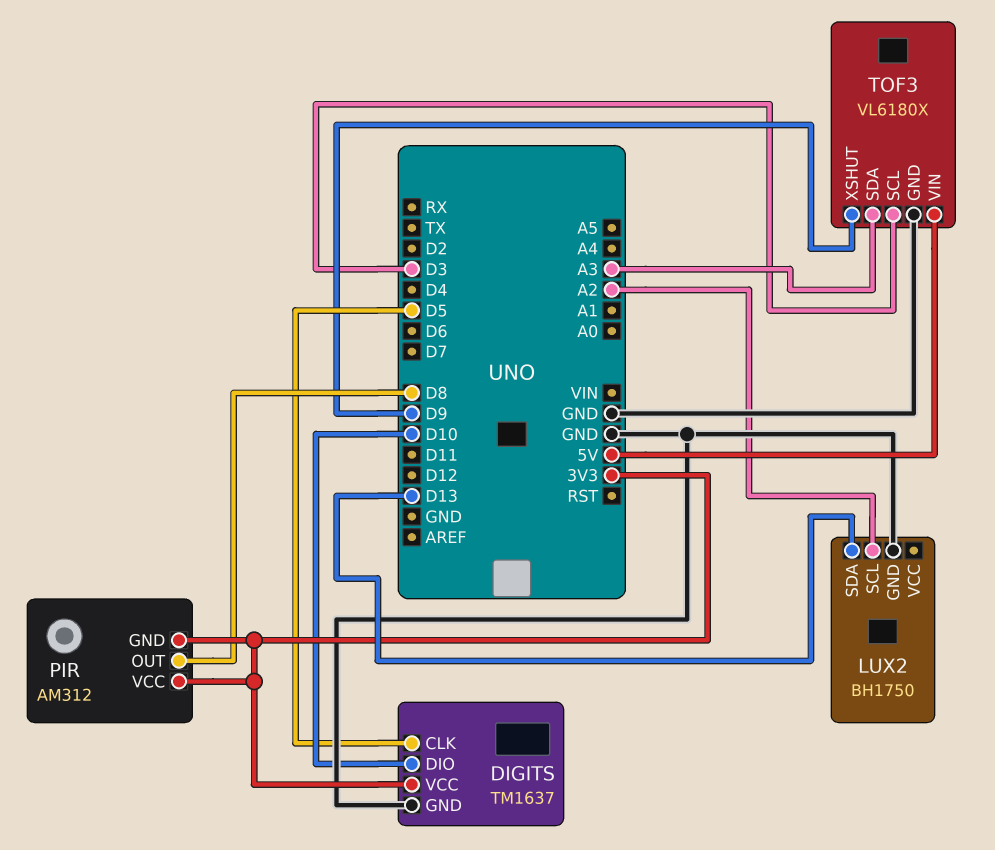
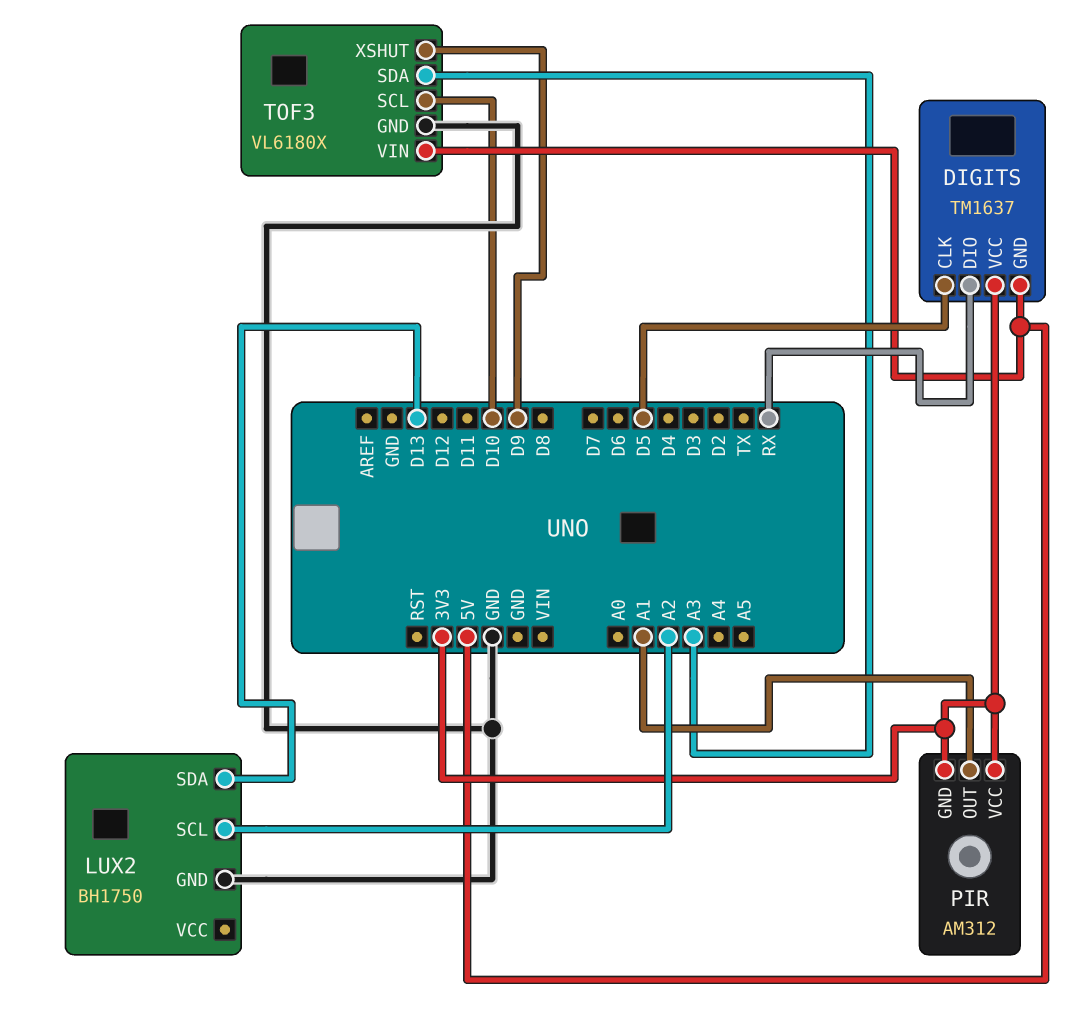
DIGITS pin DIO: D10 -> RX
DIGITS pin GND: GND -> 5V
PIR pin OUT: D8 -> A1
TOF3 pin SCL: D3 -> D10

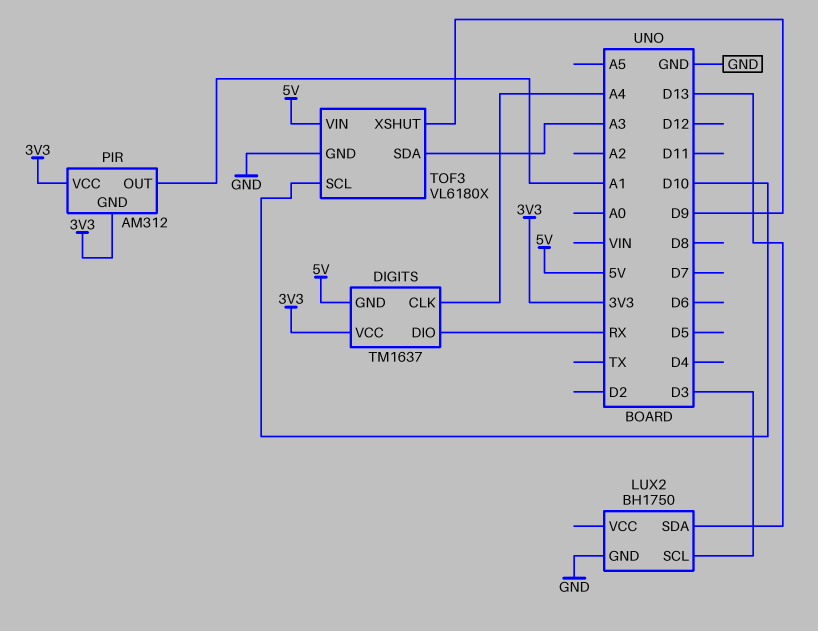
DIGITS pin CLK: D5 -> A4
LUX2 pin SCL: A2 -> D3

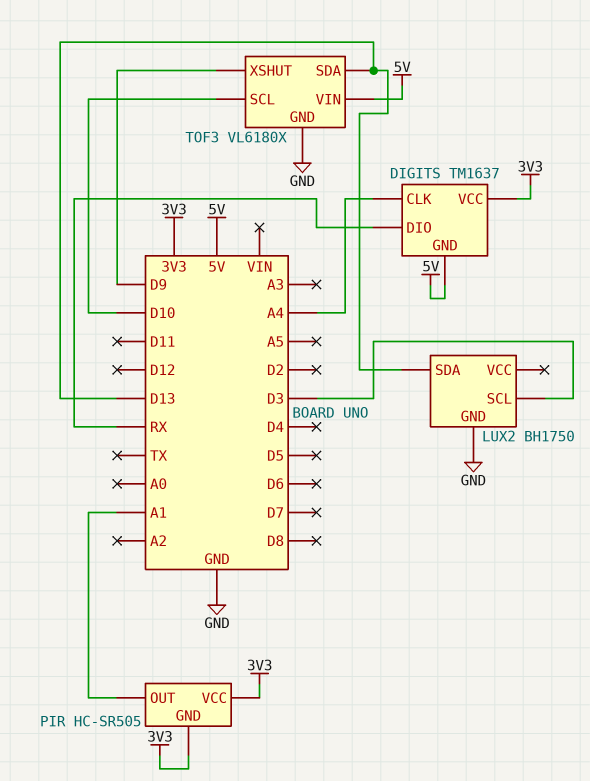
PIR: AM312 -> HC-SR505
TOF3 pin SDA: A3 -> D13

